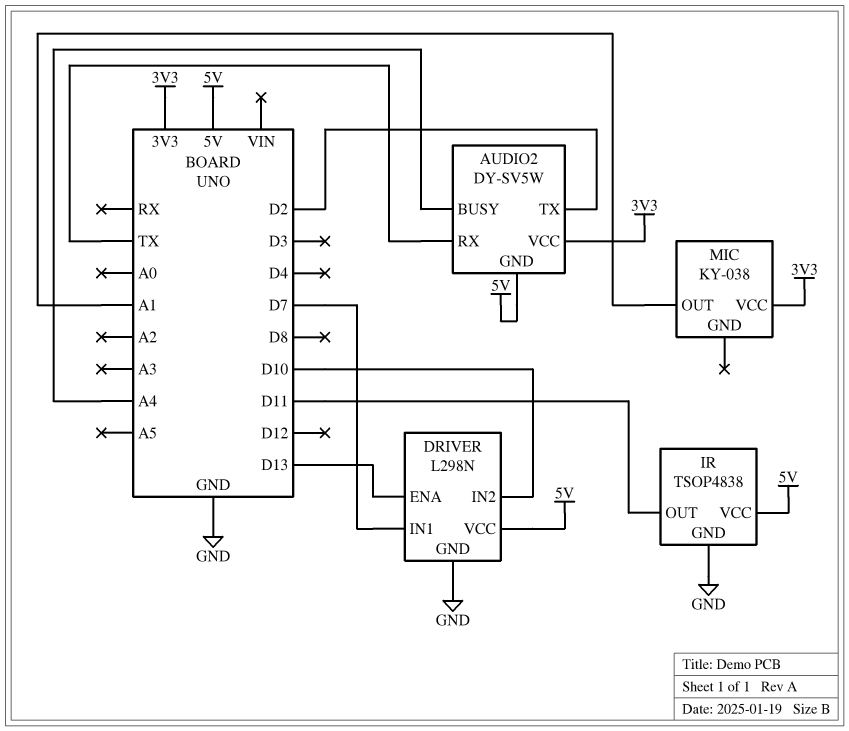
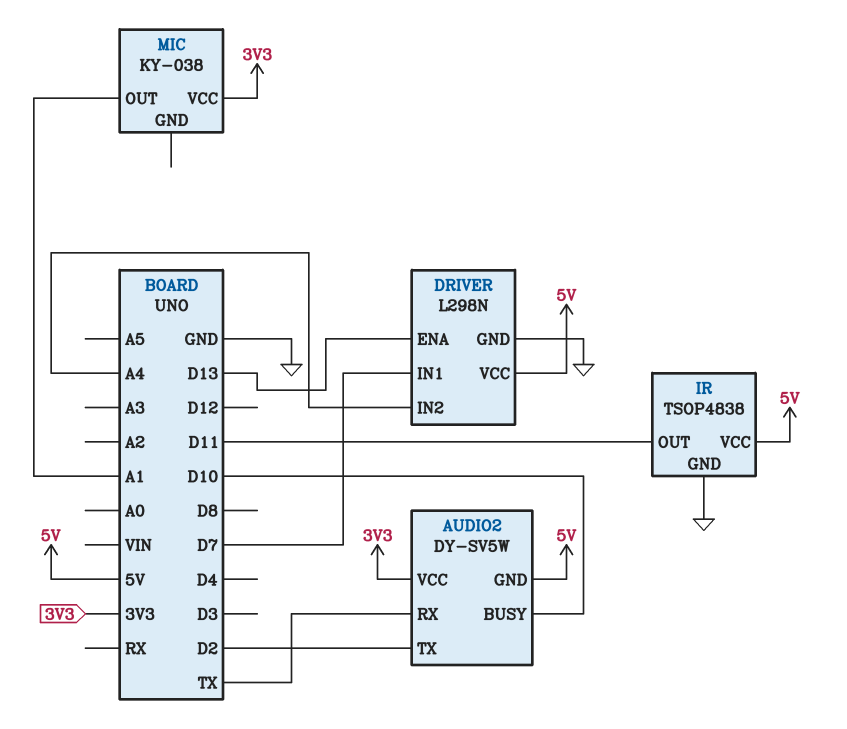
AUDIO2 pin BUSY: A4 -> D10
DRIVER pin IN2: D10 -> A4

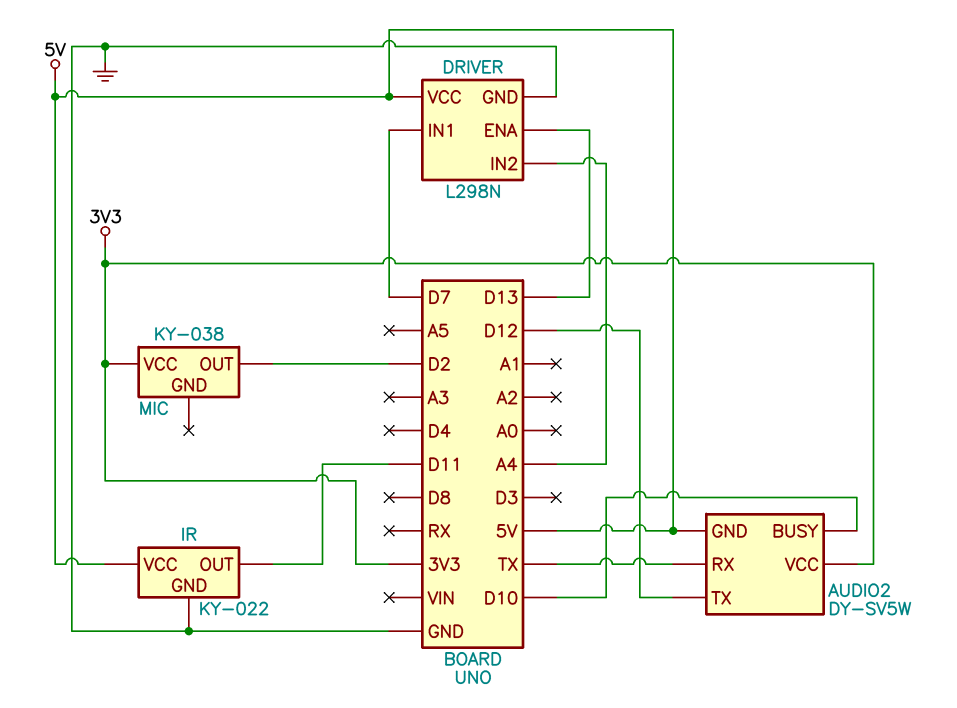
AUDIO2 pin TX: D2 -> D12
IR: TSOP4838 -> KY-022
MIC pin OUT: A1 -> D2

